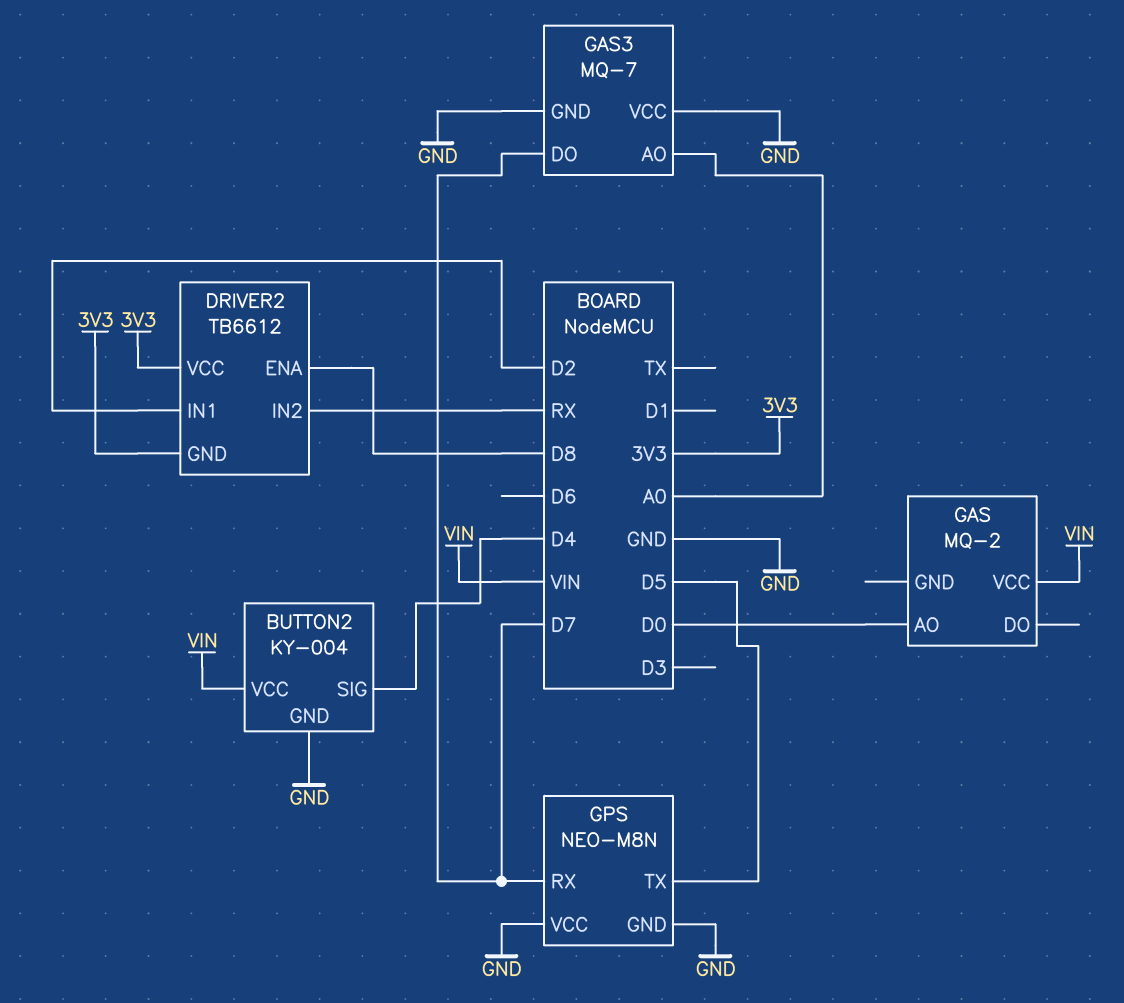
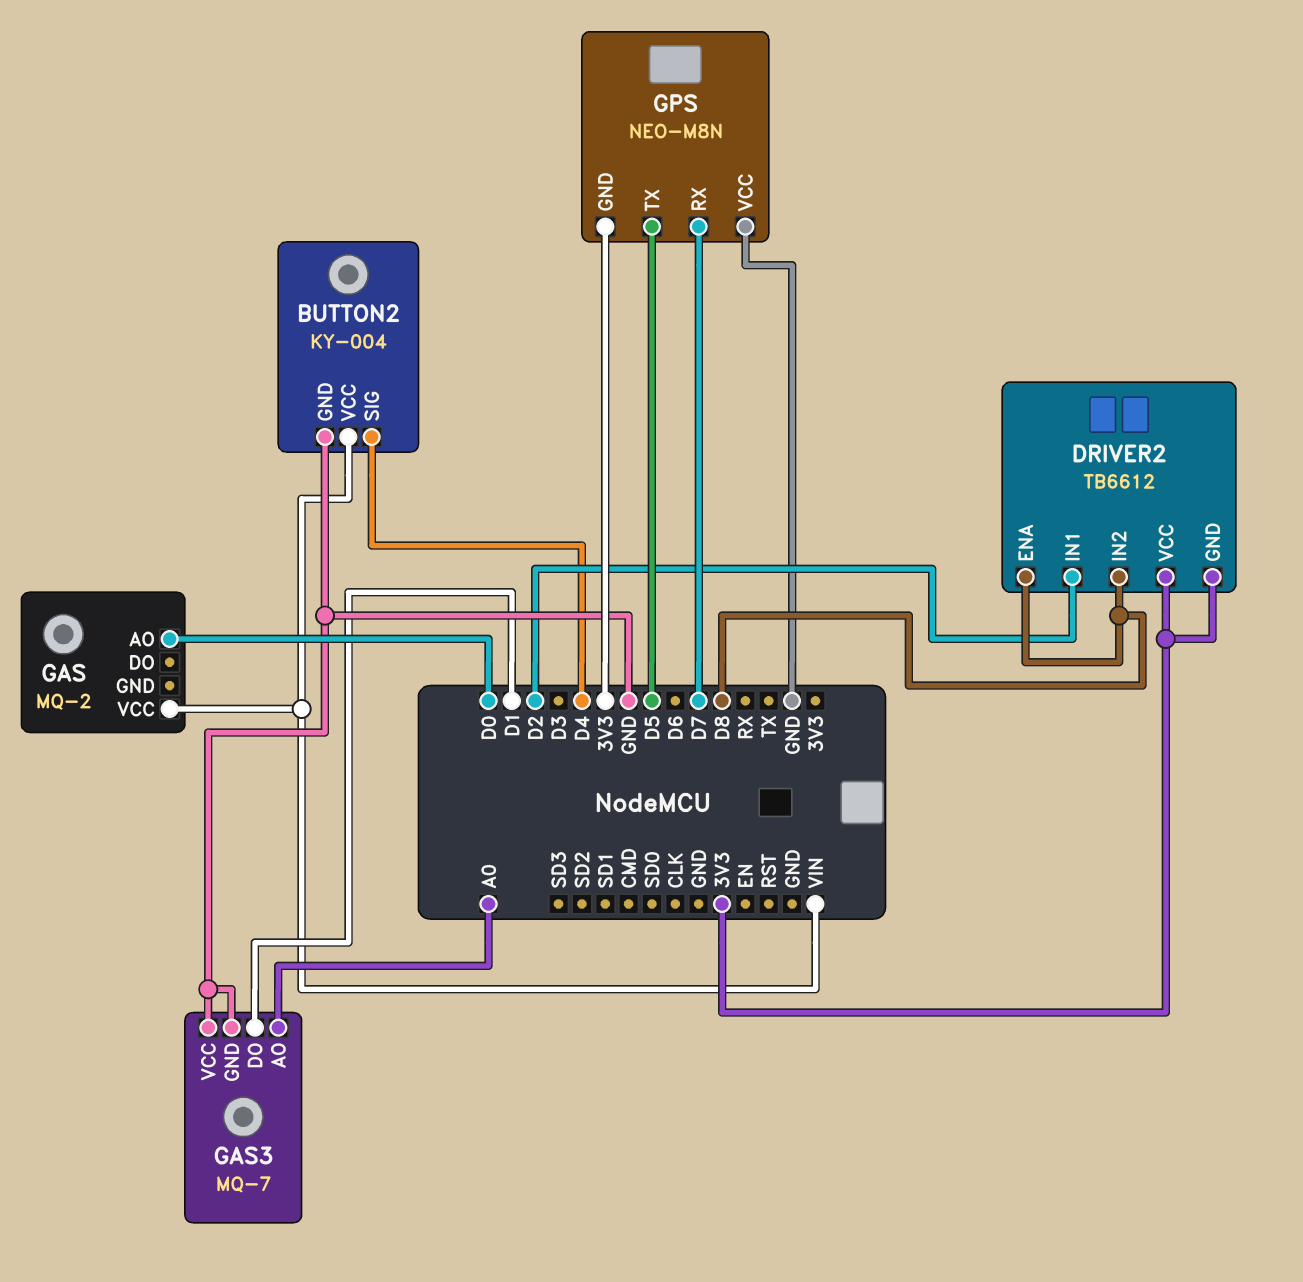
DRIVER2 pin IN2: RX -> D8
GAS3 pin DO: D7 -> D1
GPS pin GND: GND -> 3V3

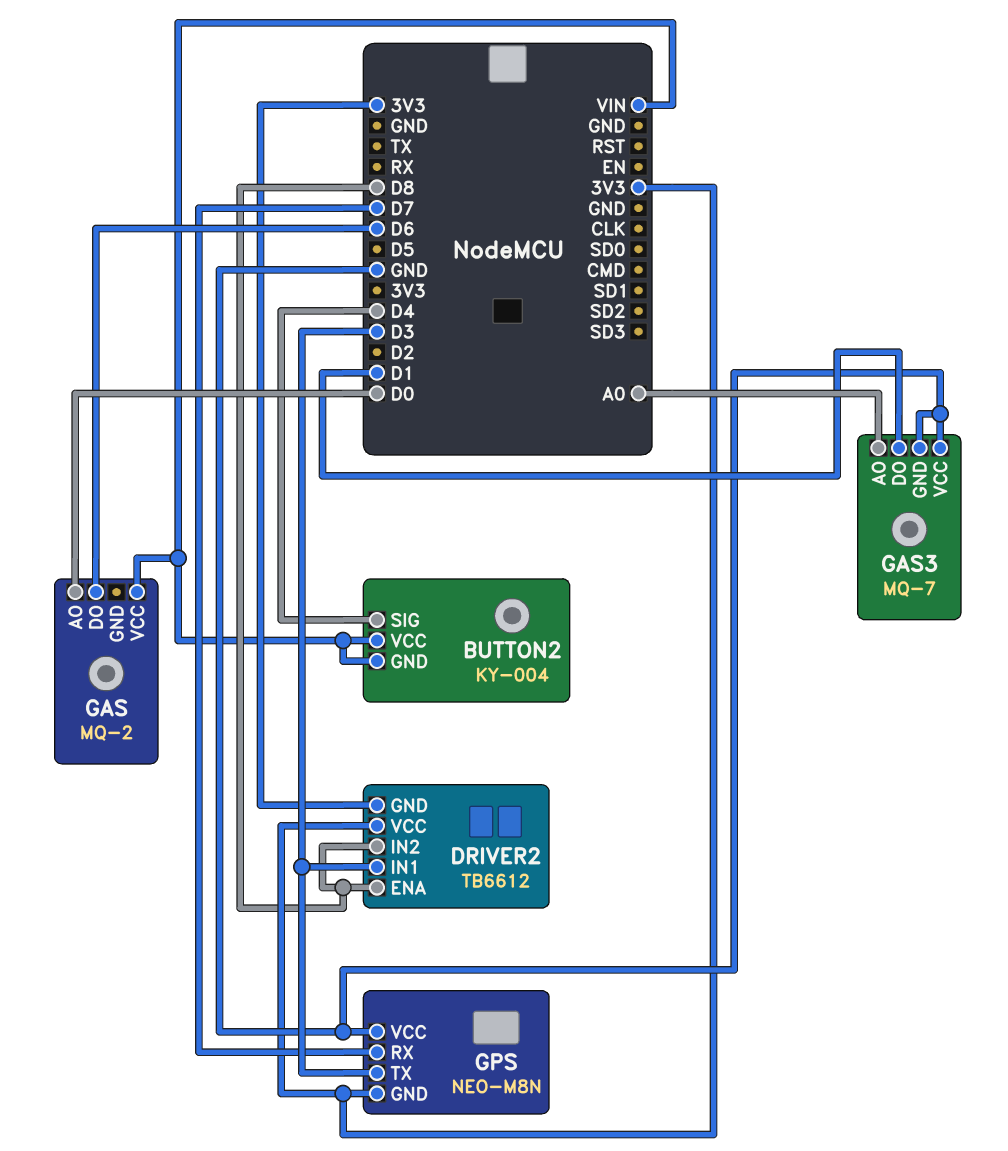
BUTTON2 pin GND: GND -> VIN
DRIVER2 pin IN1: D2 -> D3
GAS pin DO: none -> D6
GPS pin TX: D5 -> D3

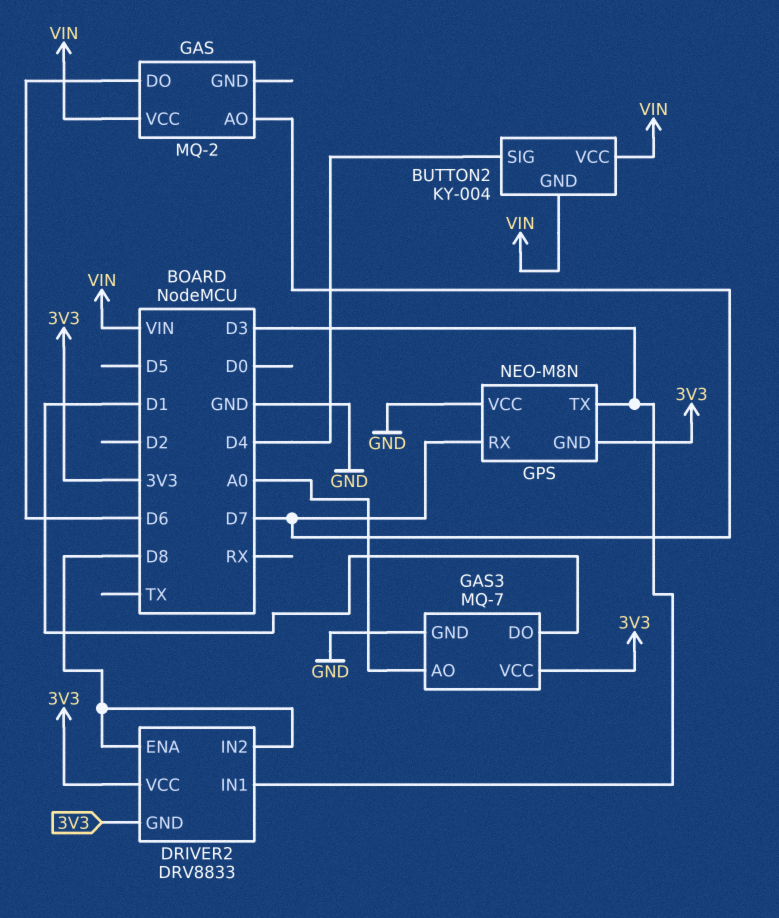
DRIVER2: TB6612 -> DRV8833
GAS pin AO: D0 -> D7
GAS3 pin VCC: GND -> 3V3

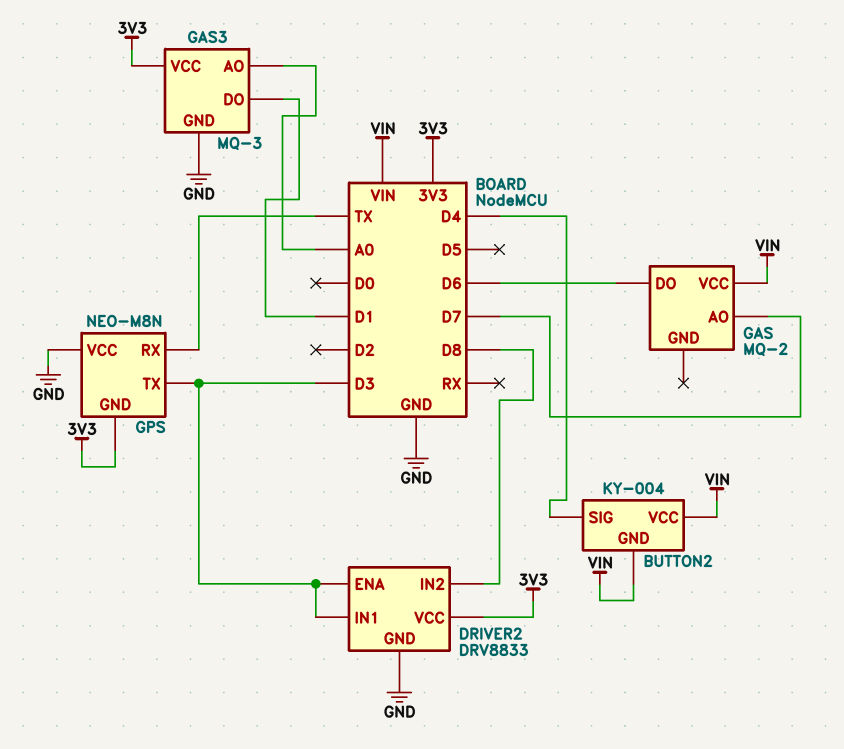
DRIVER2 pin ENA: D8 -> D3
DRIVER2 pin GND: 3V3 -> GND
GAS3: MQ-7 -> MQ-3
GPS pin RX: D7 -> TX

